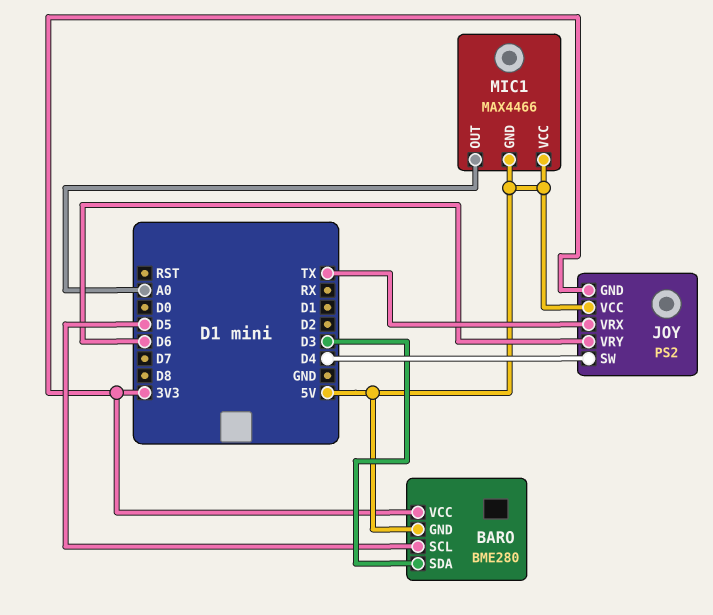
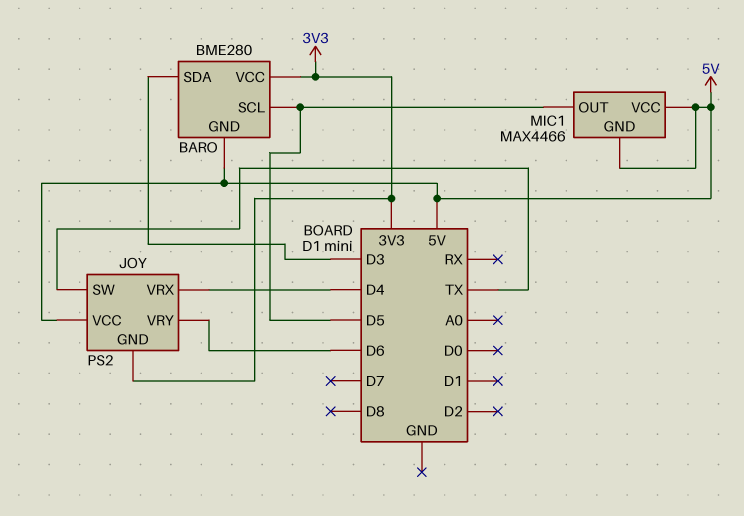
JOY pin SW: D4 -> TX
JOY pin VRX: TX -> D4
MIC1 pin OUT: A0 -> D5

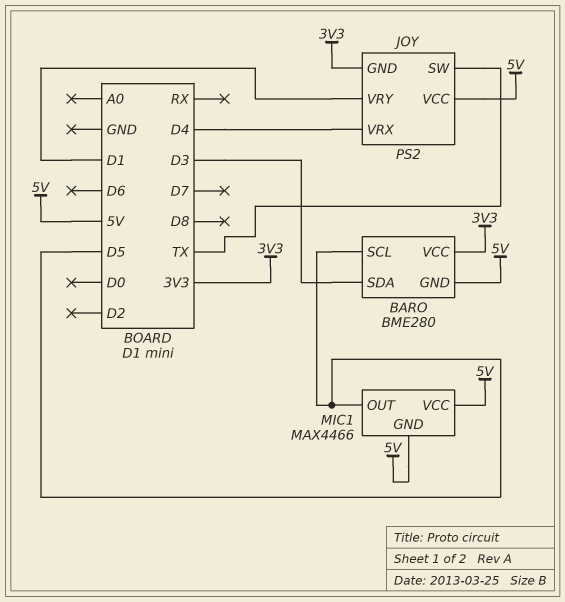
JOY pin VRY: D6 -> D1

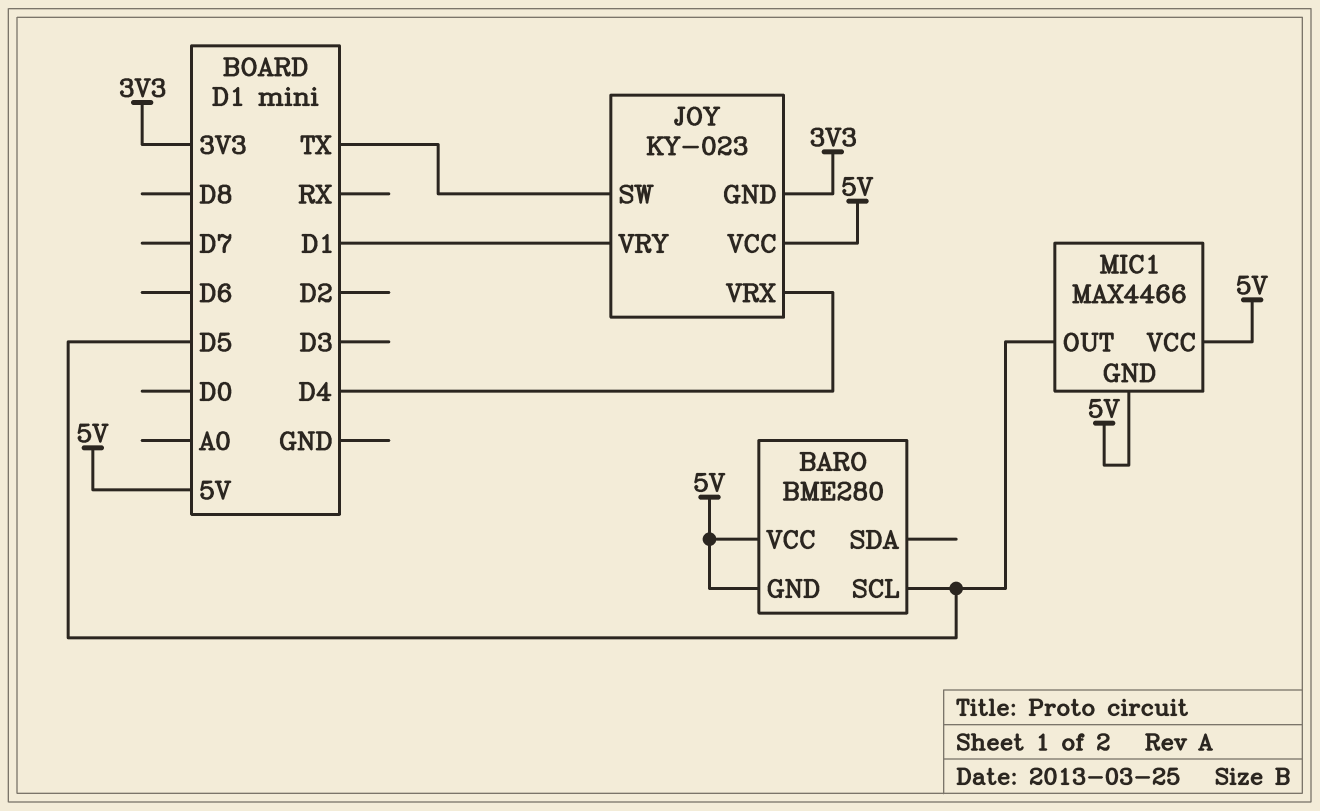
BARO pin SDA: D3 -> none
BARO pin VCC: 3V3 -> 5V
JOY: PS2 -> KY-023

